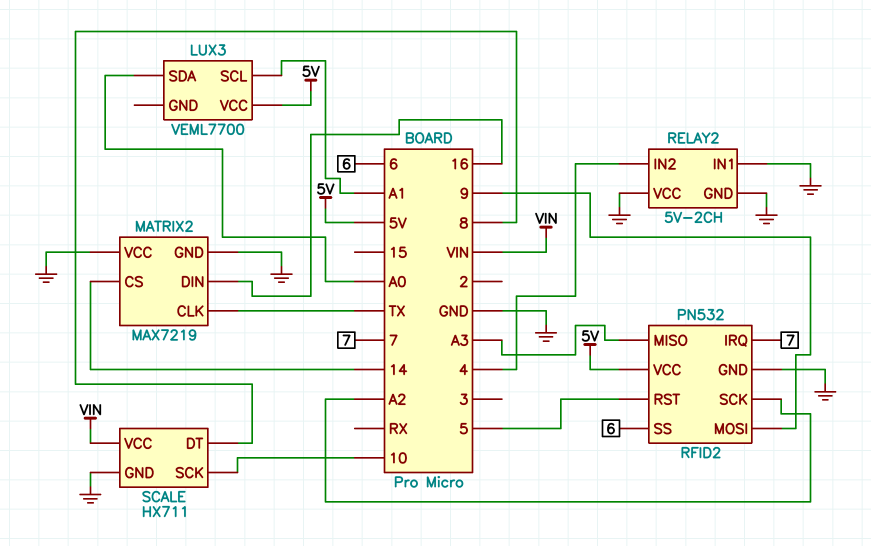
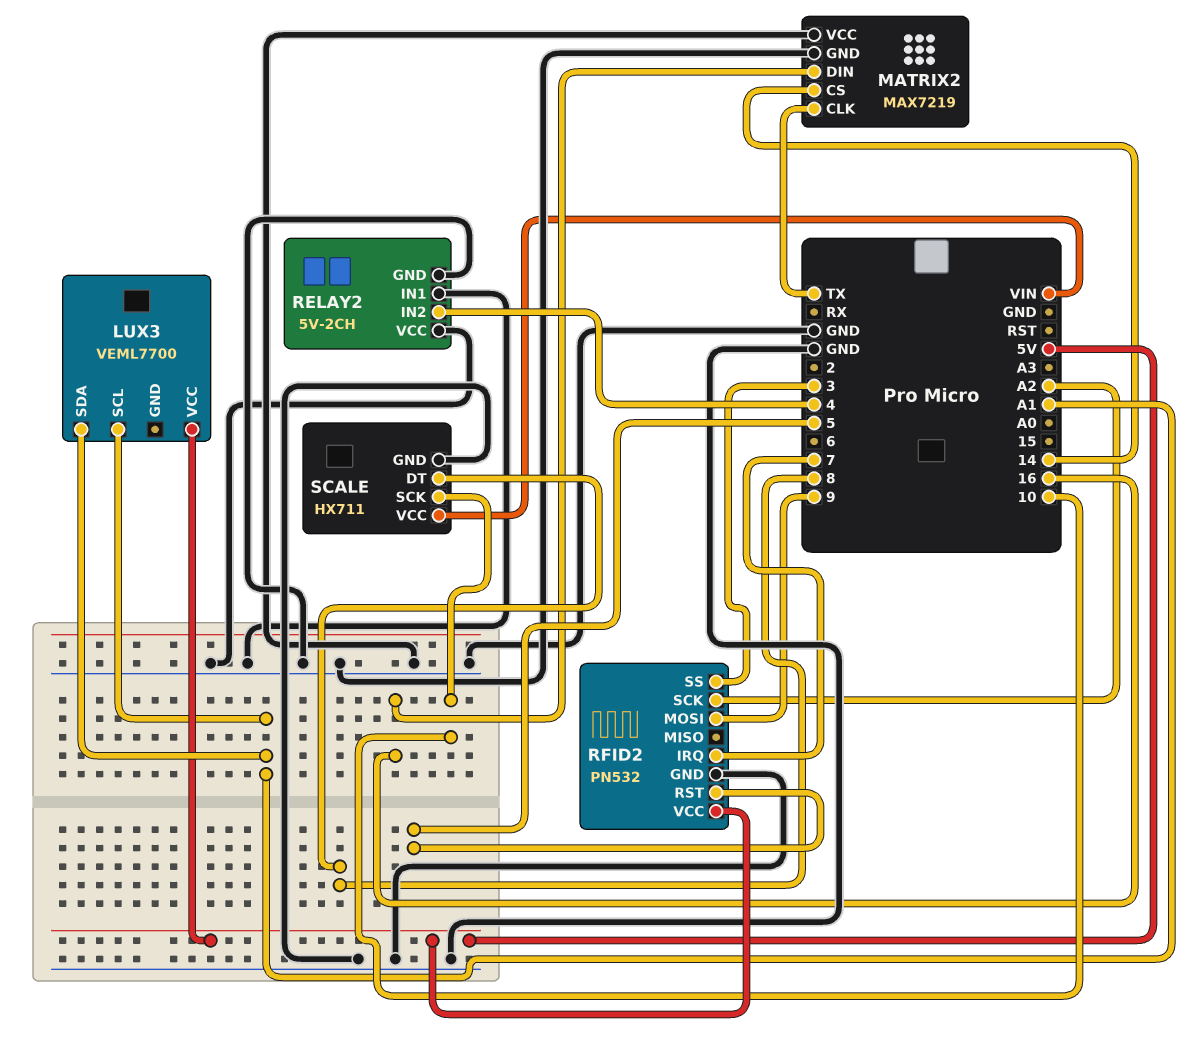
LUX3 pin SDA: A0 -> A1
RFID2 pin MISO: A3 -> none
RFID2 pin SS: 6 -> 3

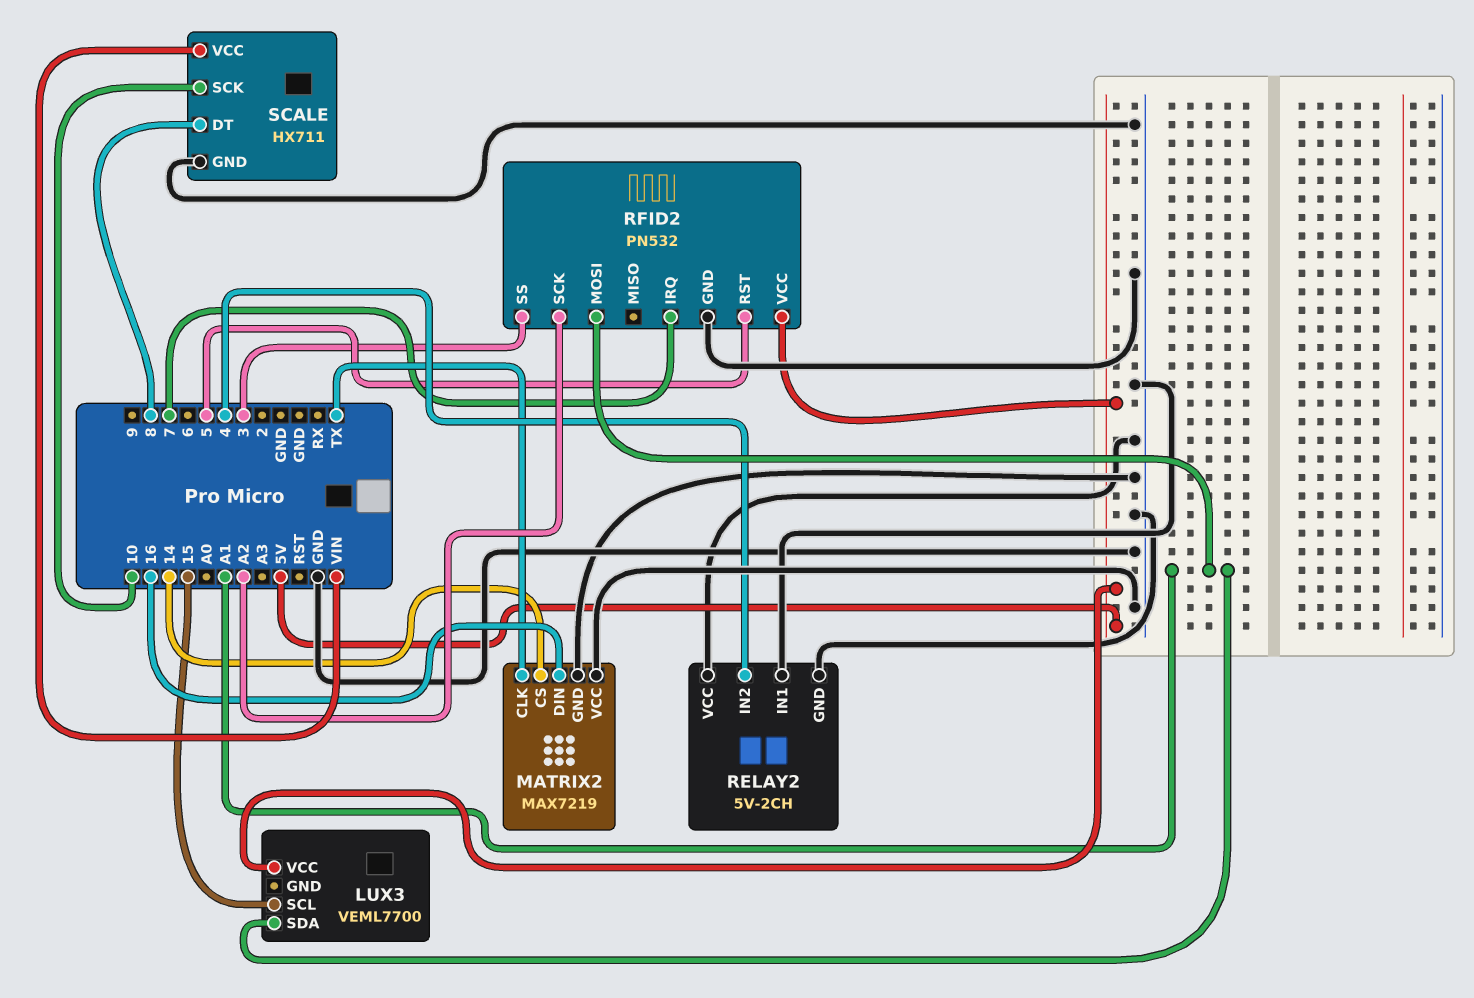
LUX3 pin SCL: A1 -> 15
RFID2 pin MOSI: 9 -> A1

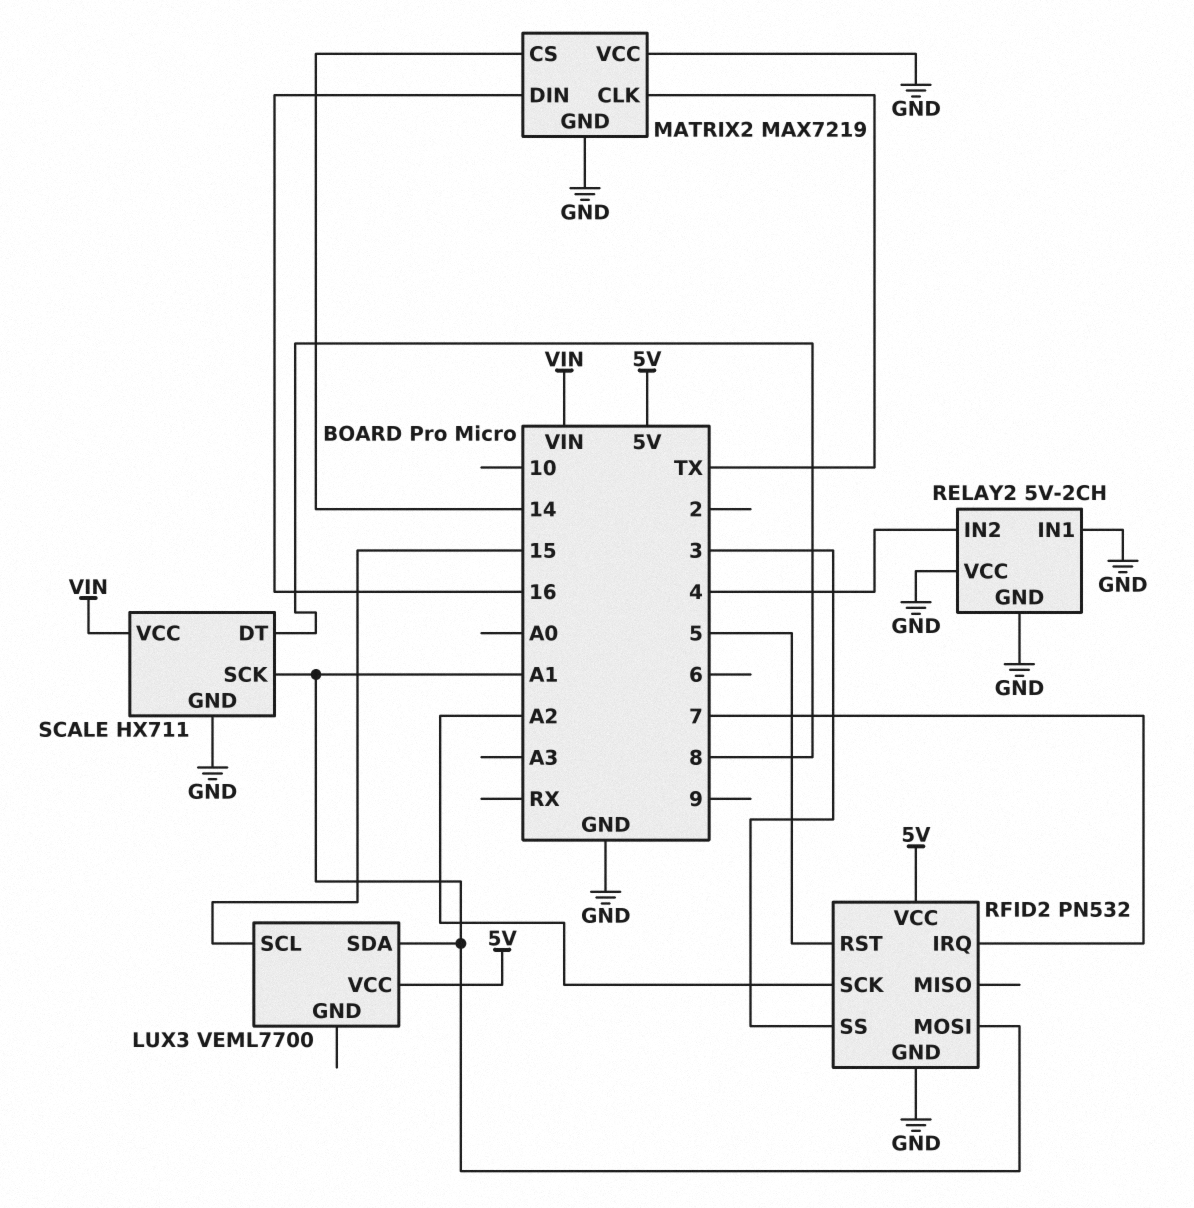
SCALE pin SCK: 10 -> A1

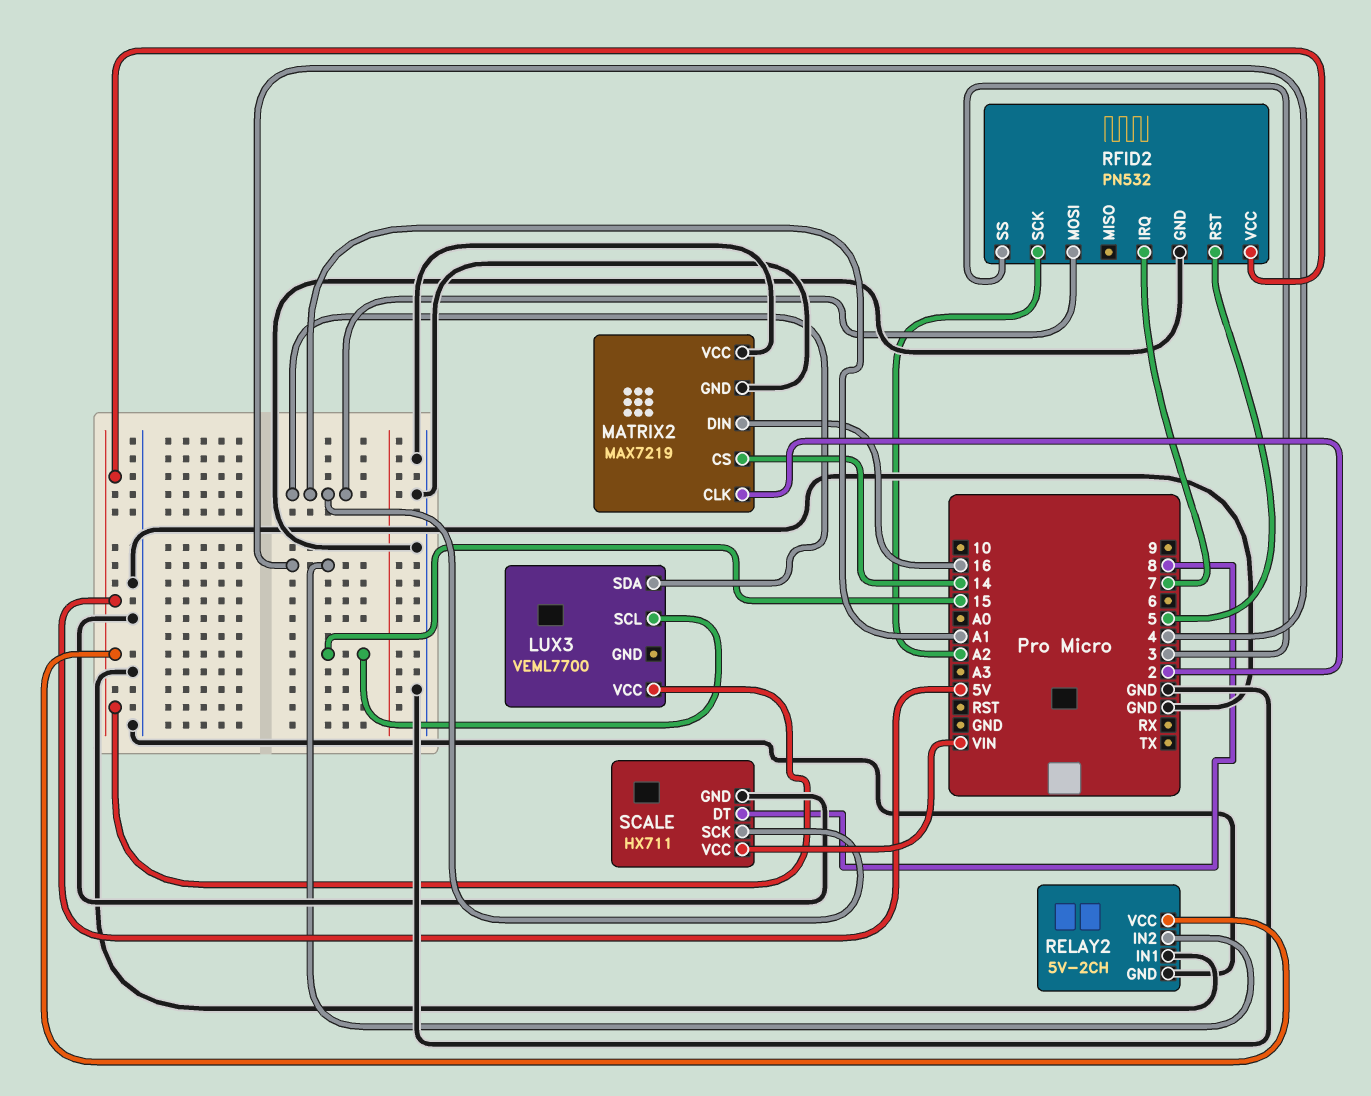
MATRIX2 pin CLK: TX -> 2
RELAY2 pin VCC: GND -> 5V

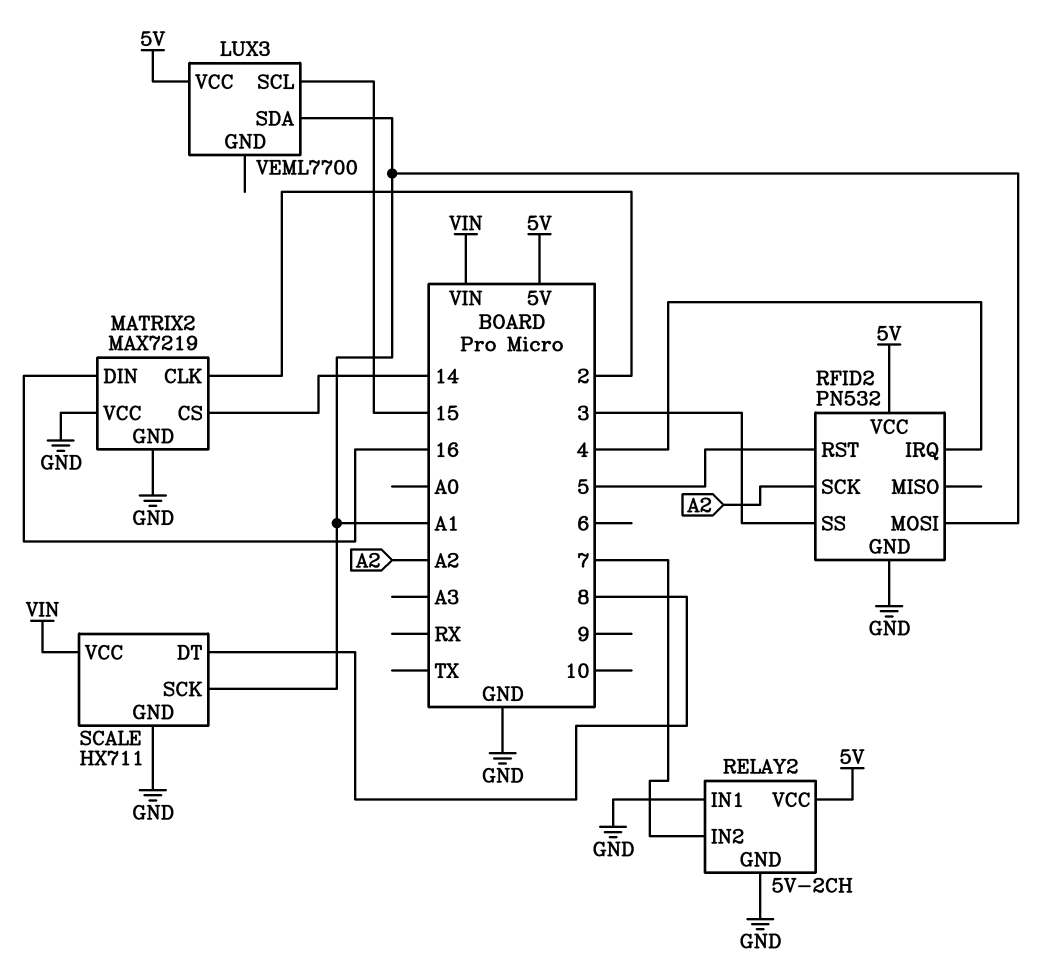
RELAY2 pin IN2: 4 -> 7
RFID2 pin IRQ: 7 -> 4

